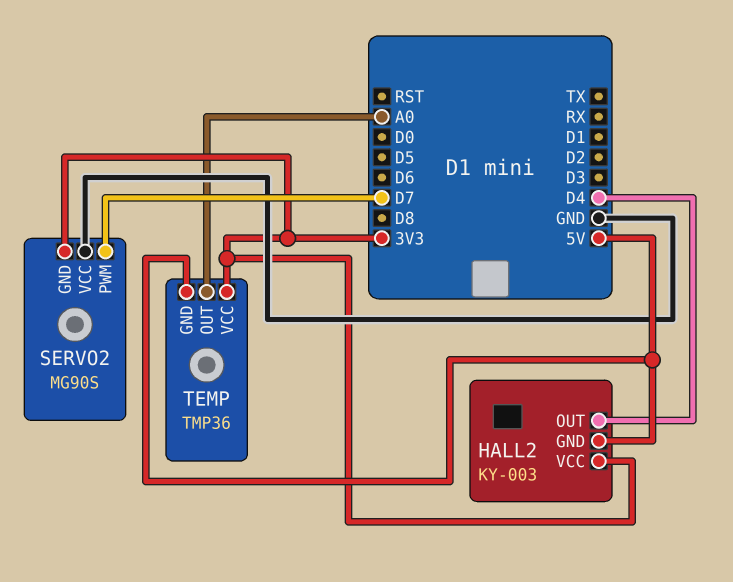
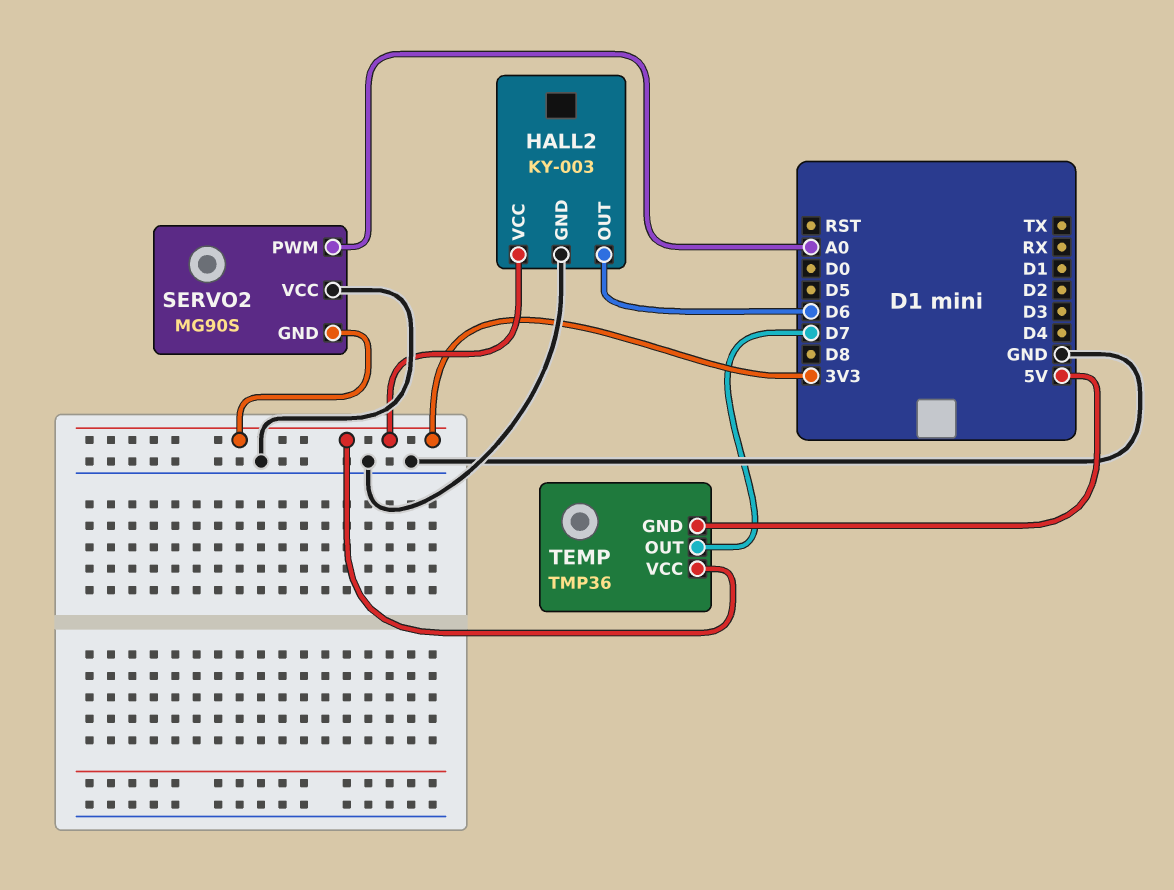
HALL2 pin GND: 5V -> GND
HALL2 pin OUT: D4 -> D6
SERVO2 pin PWM: D7 -> A0
TEMP pin OUT: A0 -> D7

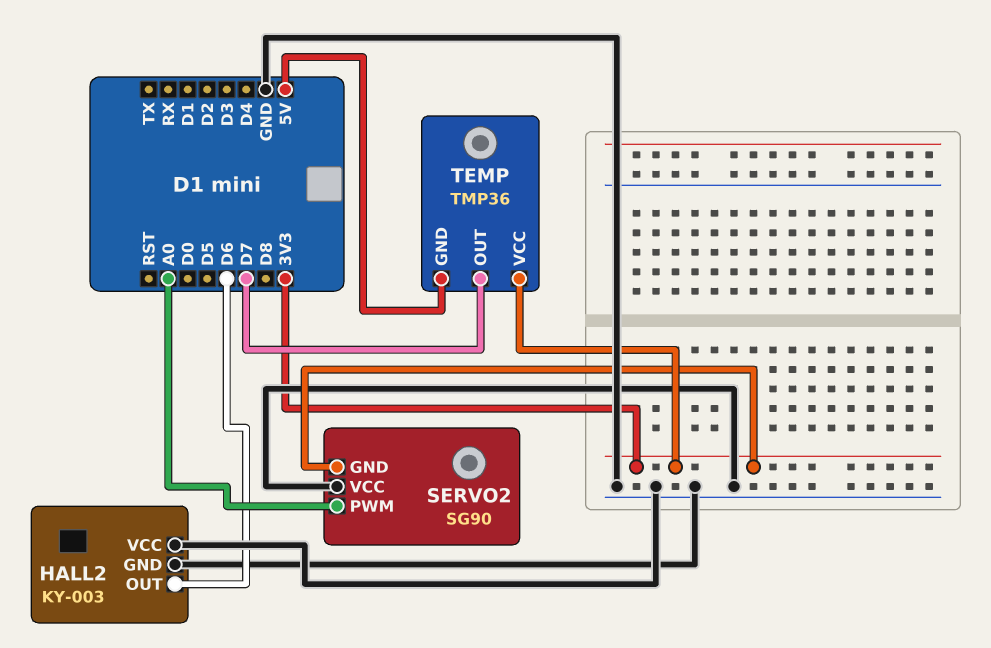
HALL2 pin VCC: 3V3 -> GND
SERVO2: MG90S -> SG90

